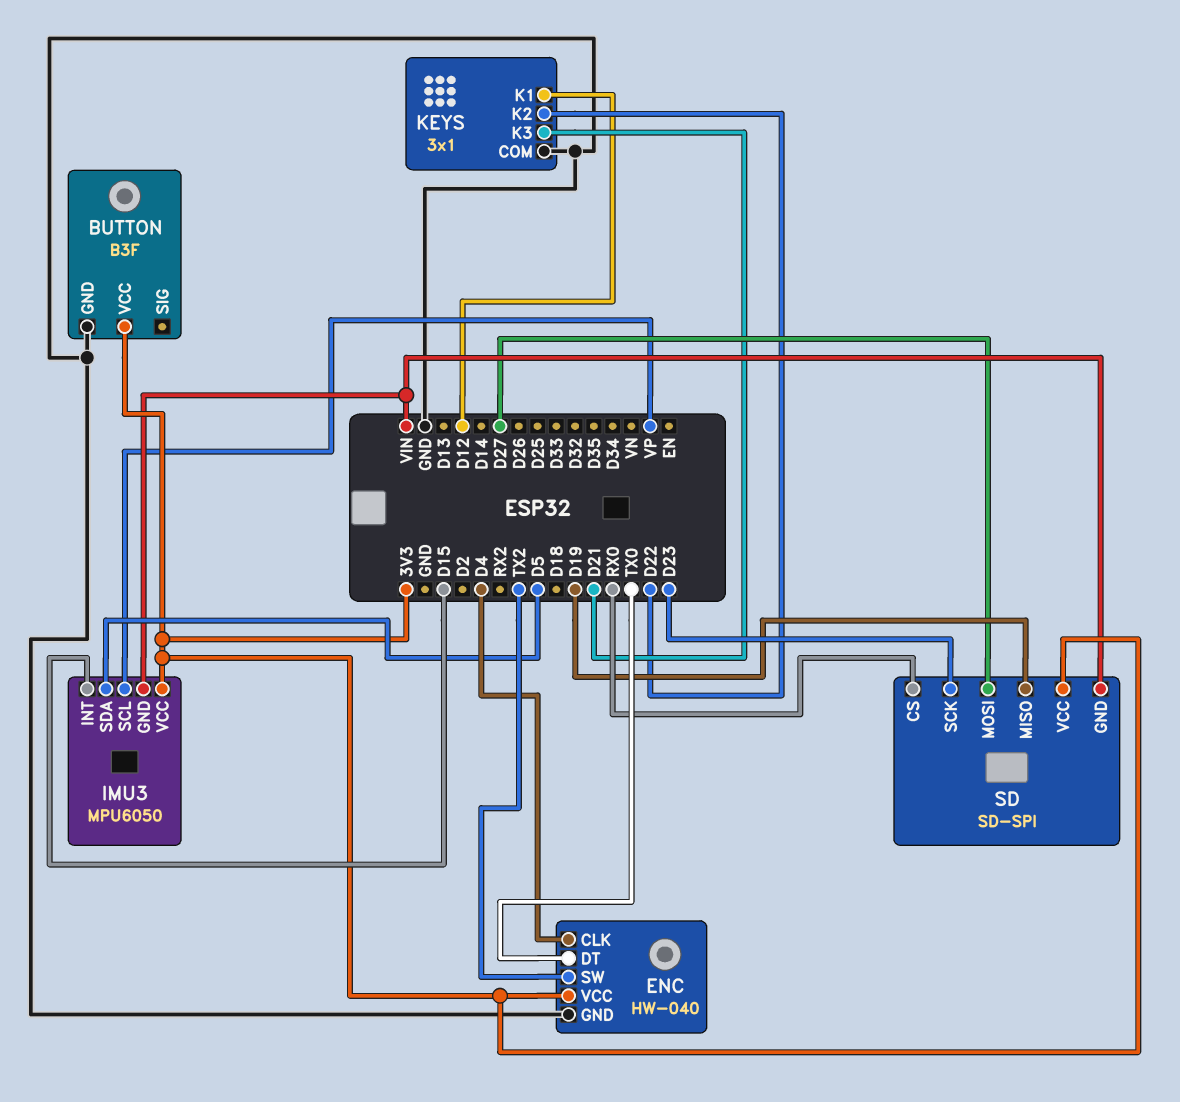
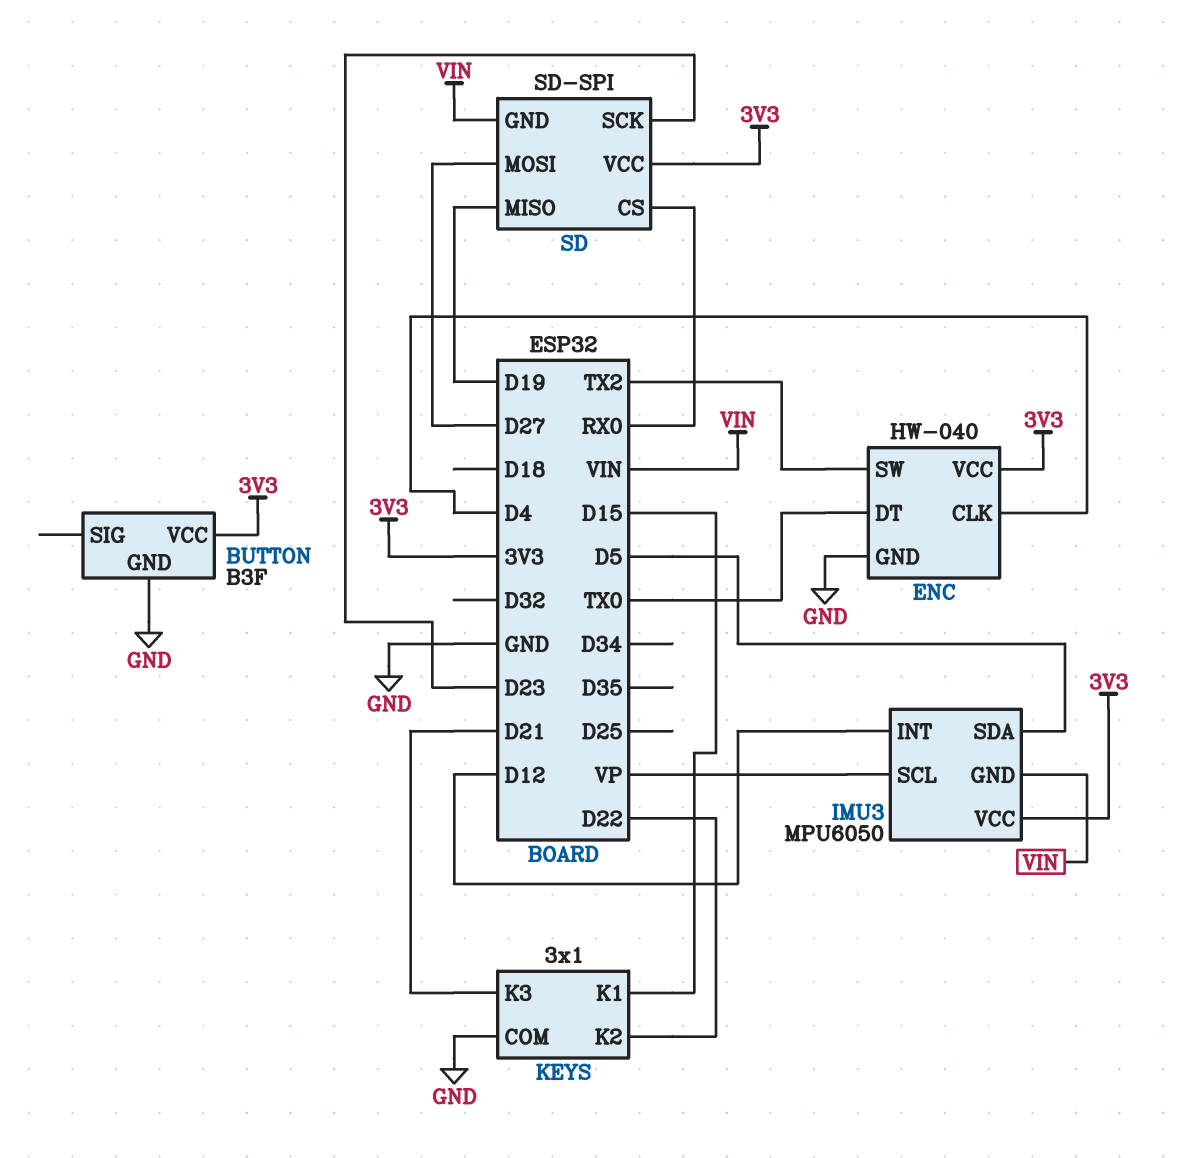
IMU3 pin INT: D15 -> D12
KEYS pin K1: D12 -> D15

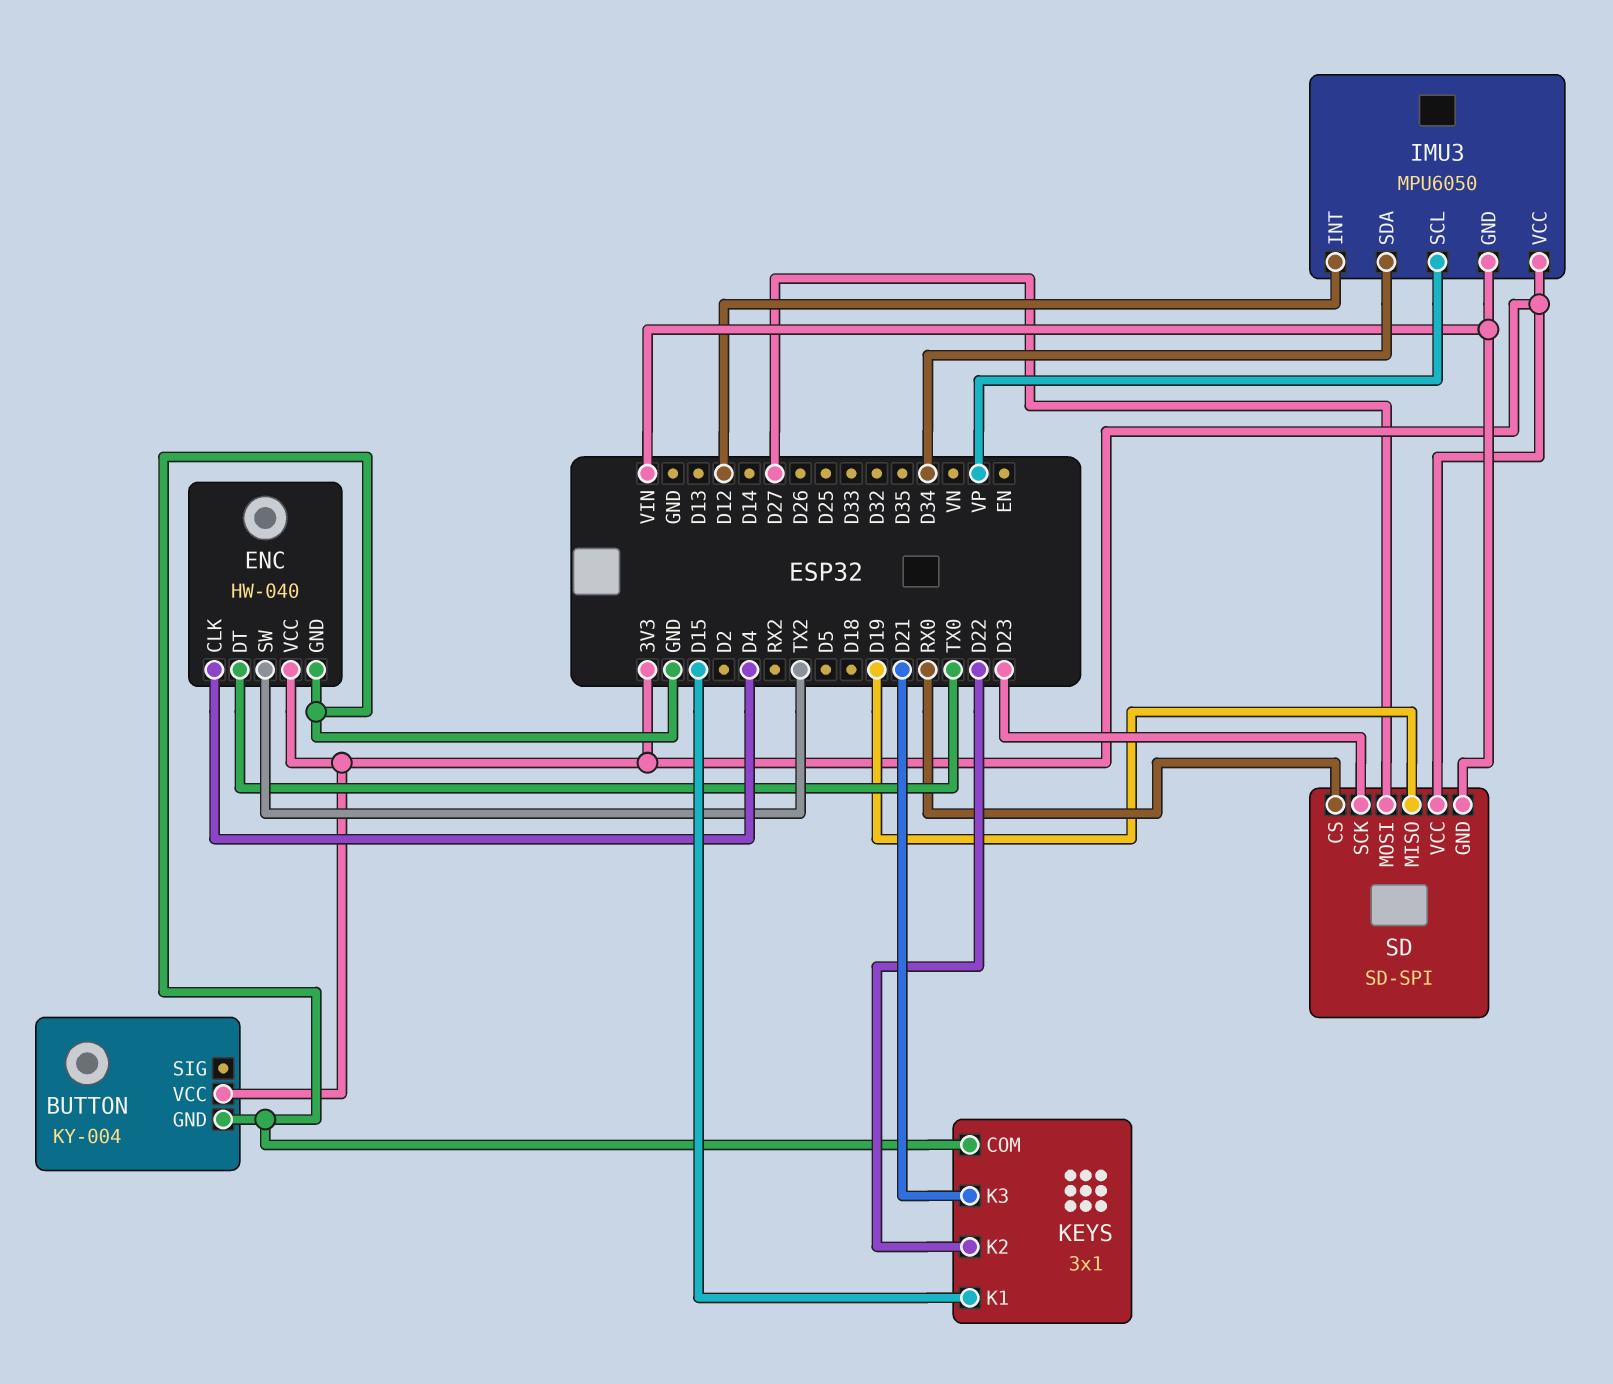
BUTTON: B3F -> KY-004
IMU3 pin SDA: D5 -> D34

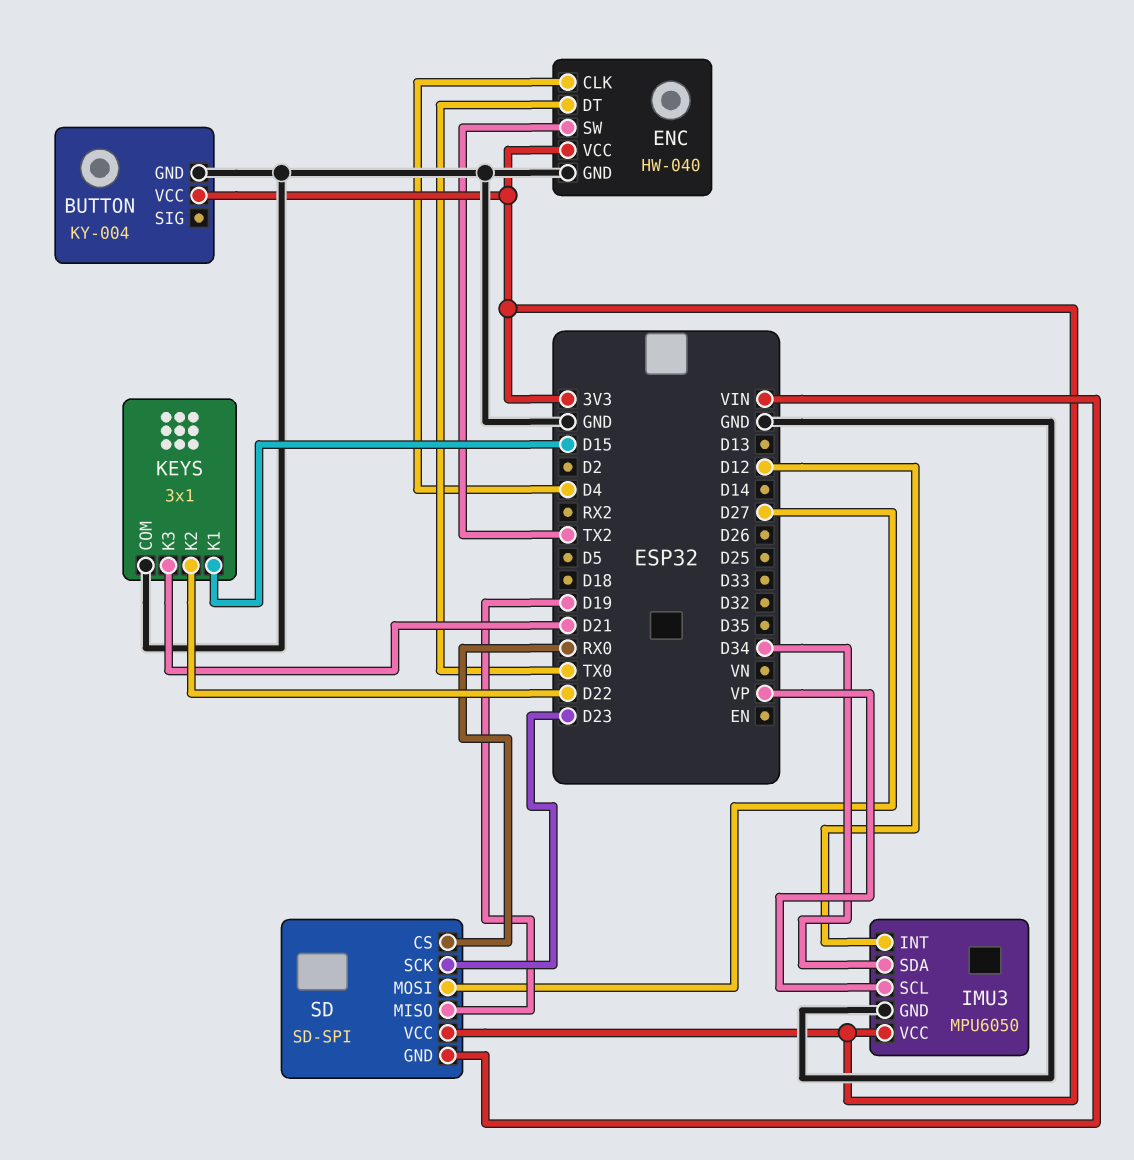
IMU3 pin GND: VIN -> GND

